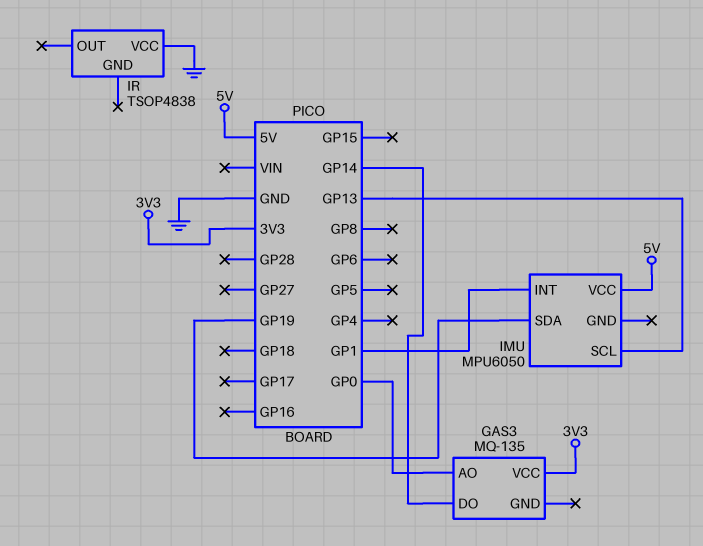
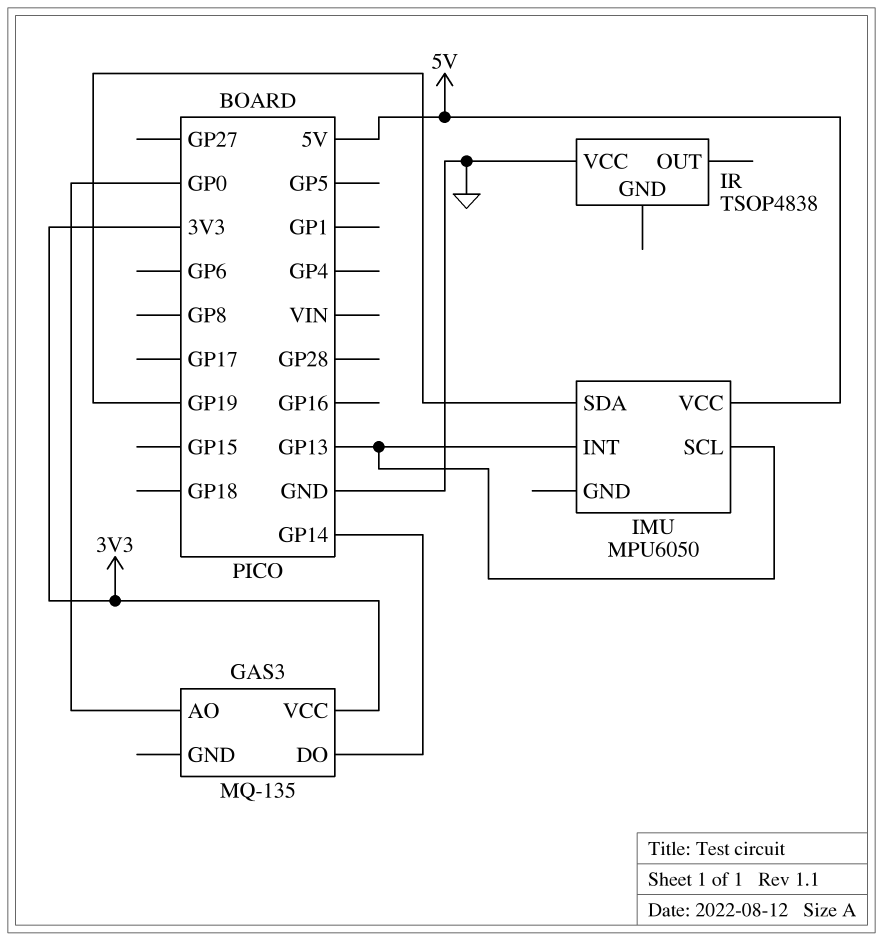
IMU pin INT: GP1 -> GP13

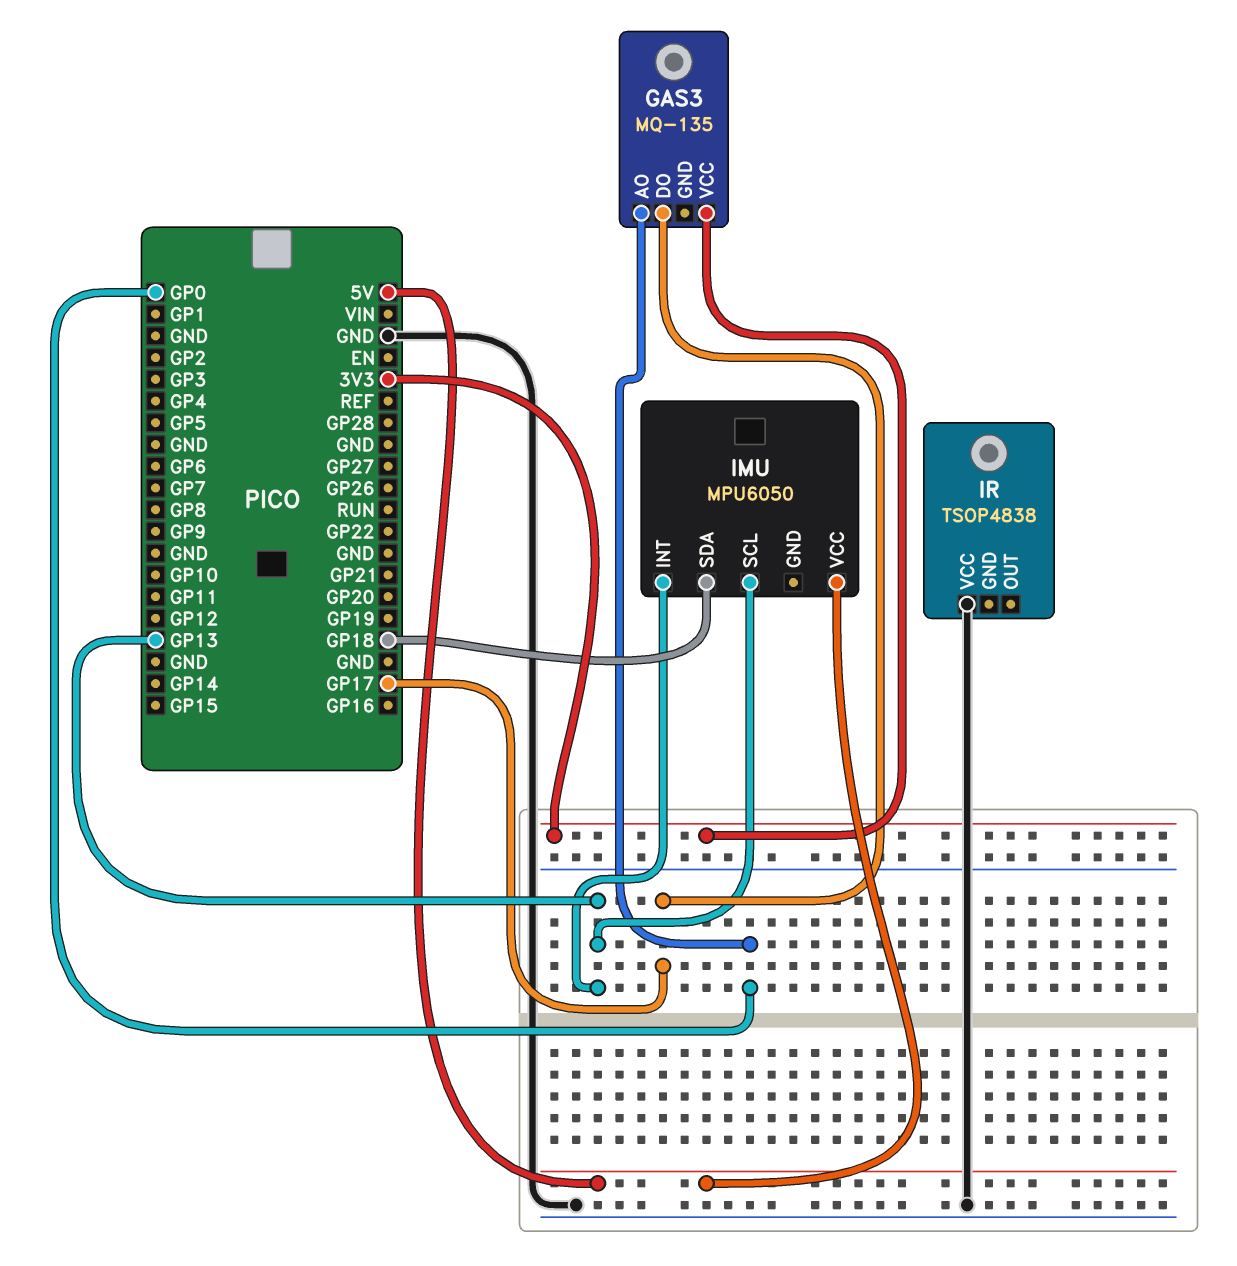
GAS3 pin DO: GP14 -> GP17
IMU pin SDA: GP19 -> GP18

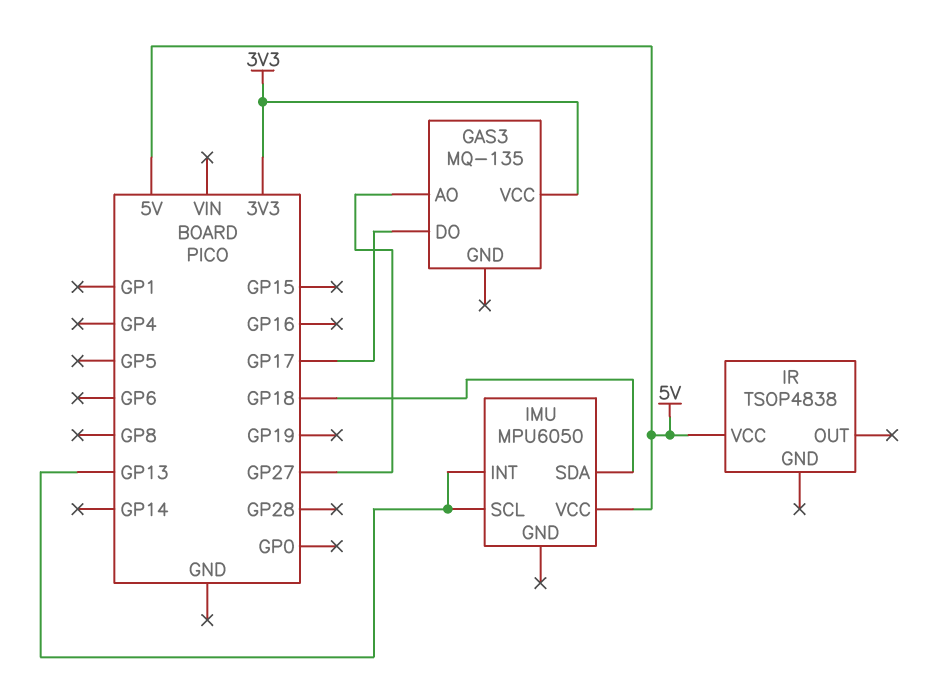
GAS3 pin AO: GP0 -> GP27
IR pin VCC: GND -> 5V

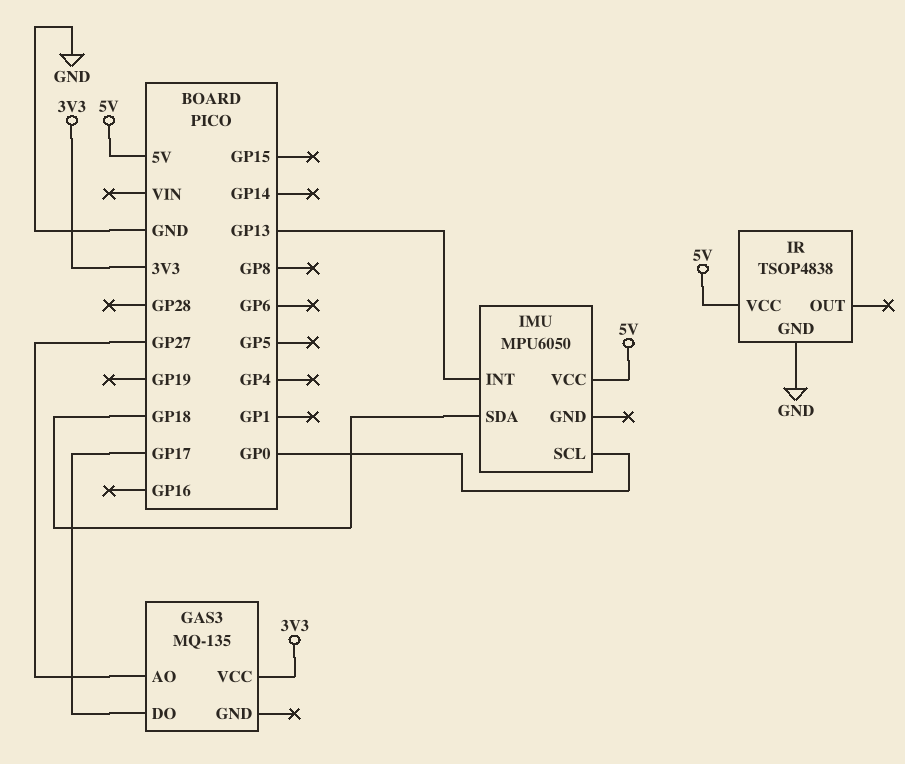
IMU pin SCL: GP13 -> GP0
IR pin GND: none -> GND

